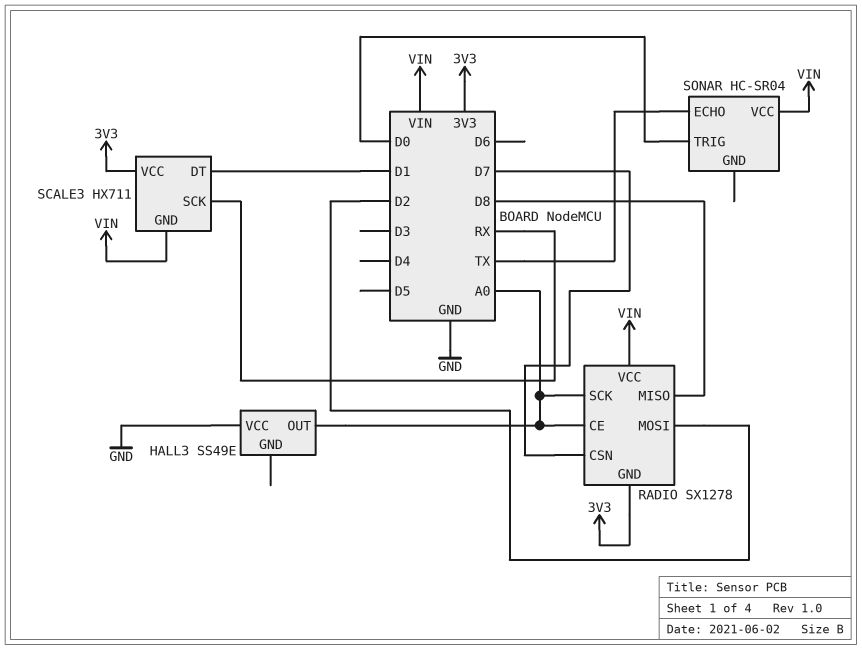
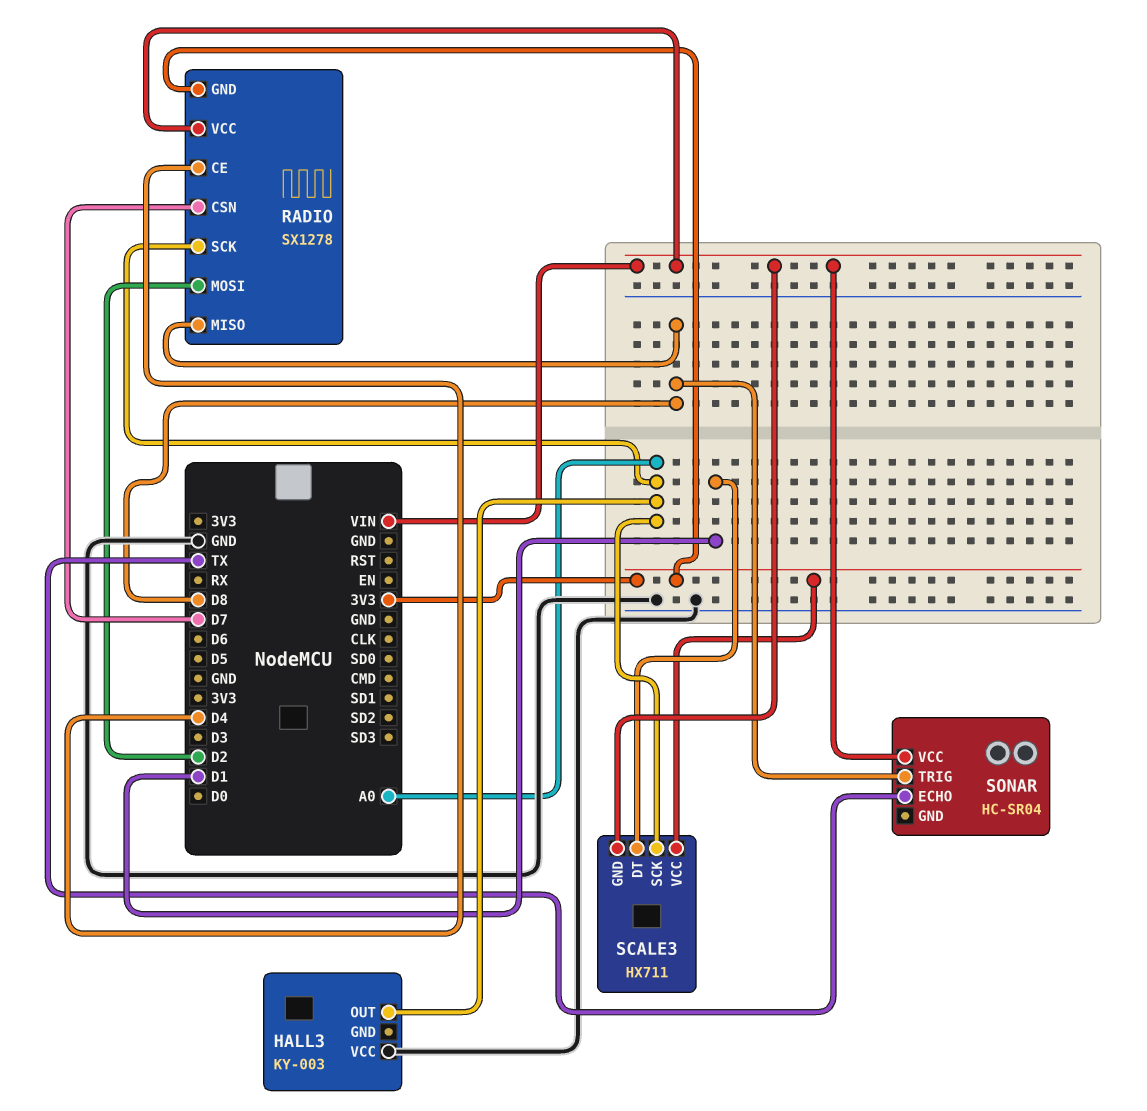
HALL3: SS49E -> KY-003
RADIO pin CE: A0 -> D4
SCALE3 pin SCK: RX -> A0
SONAR pin TRIG: D0 -> D8

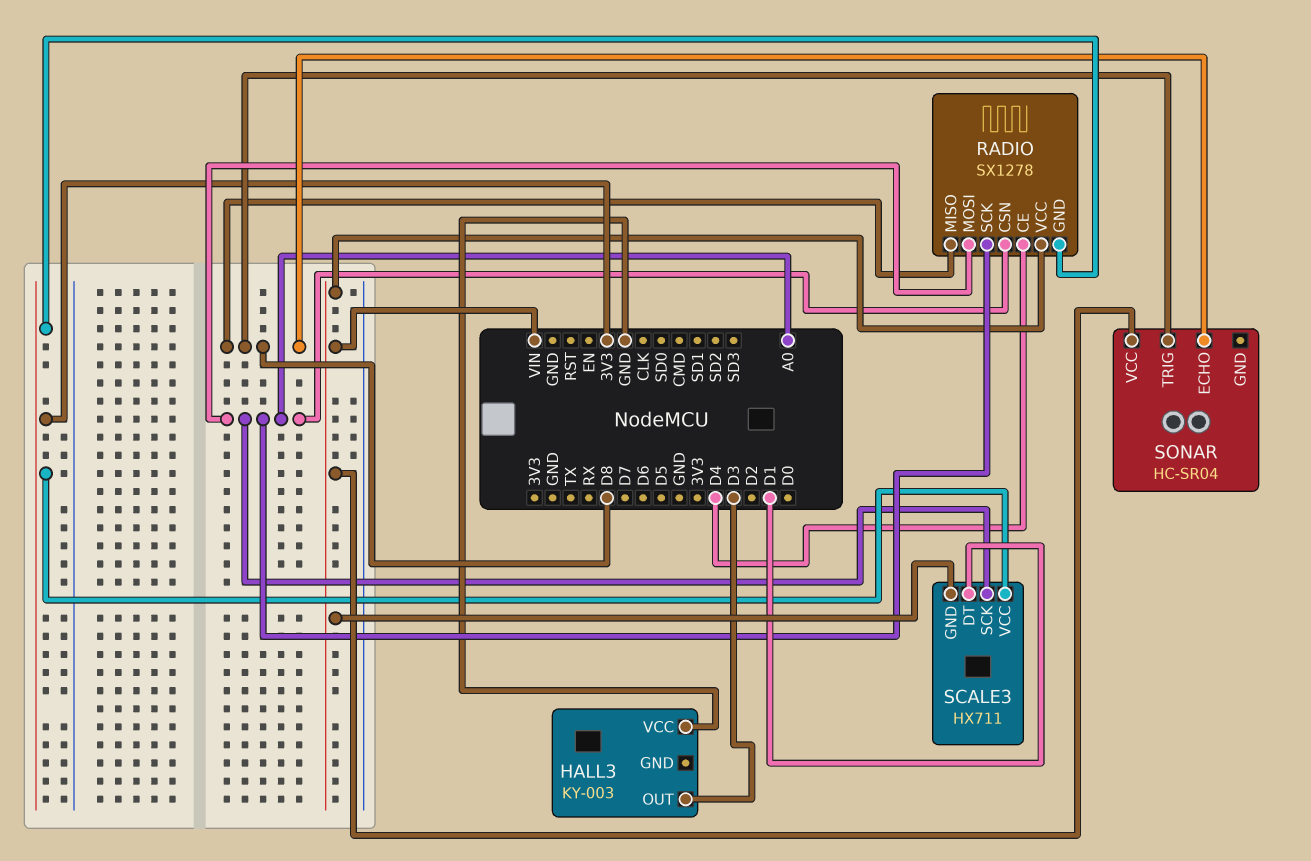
HALL3 pin OUT: A0 -> D3
RADIO pin CSN: D7 -> A0
RADIO pin MOSI: D2 -> A0
SONAR pin ECHO: TX -> D8

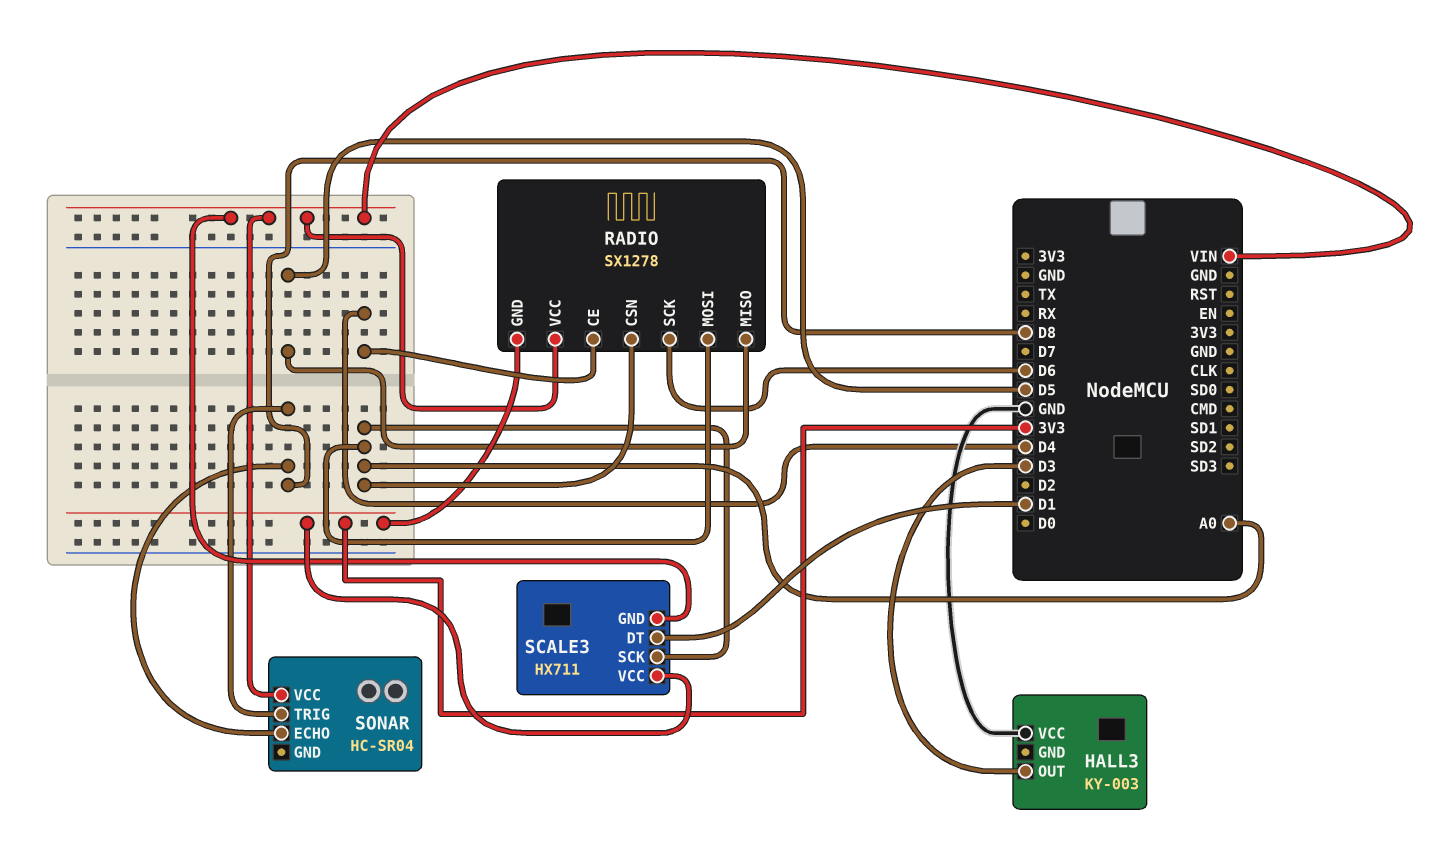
RADIO pin MISO: D8 -> D5
RADIO pin SCK: A0 -> D6

